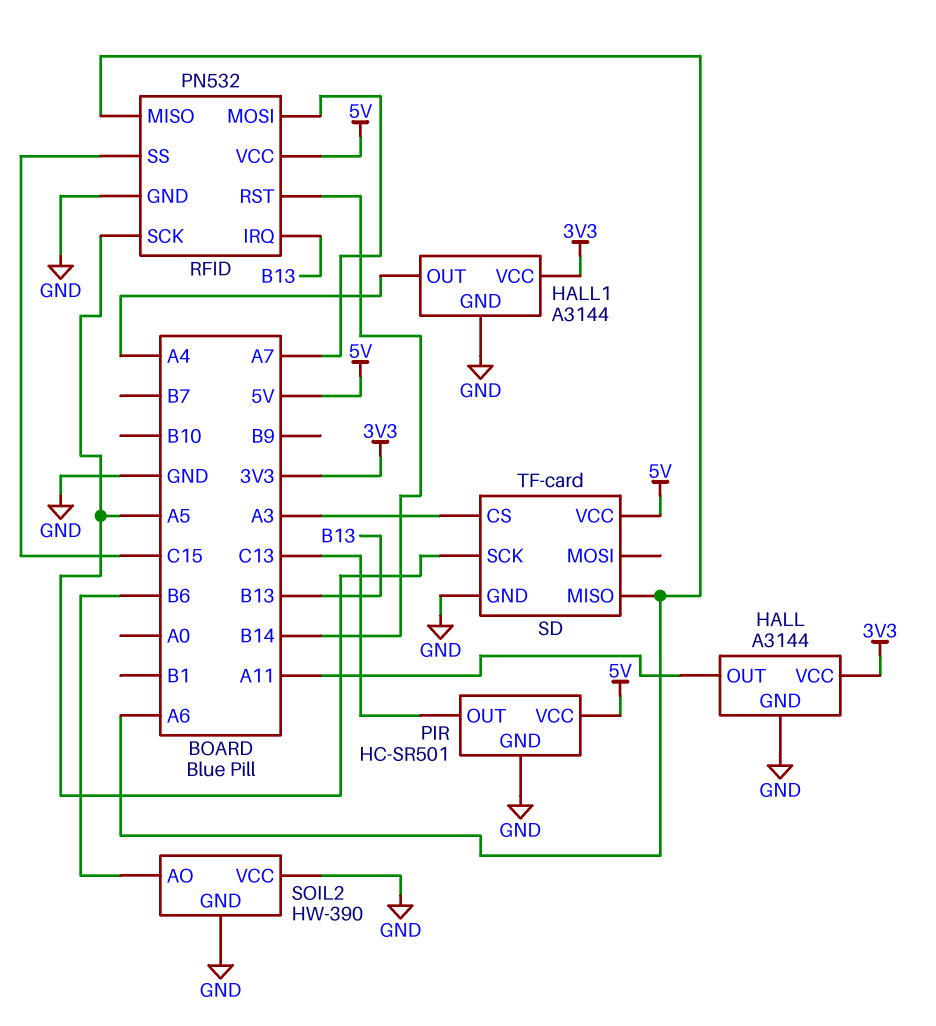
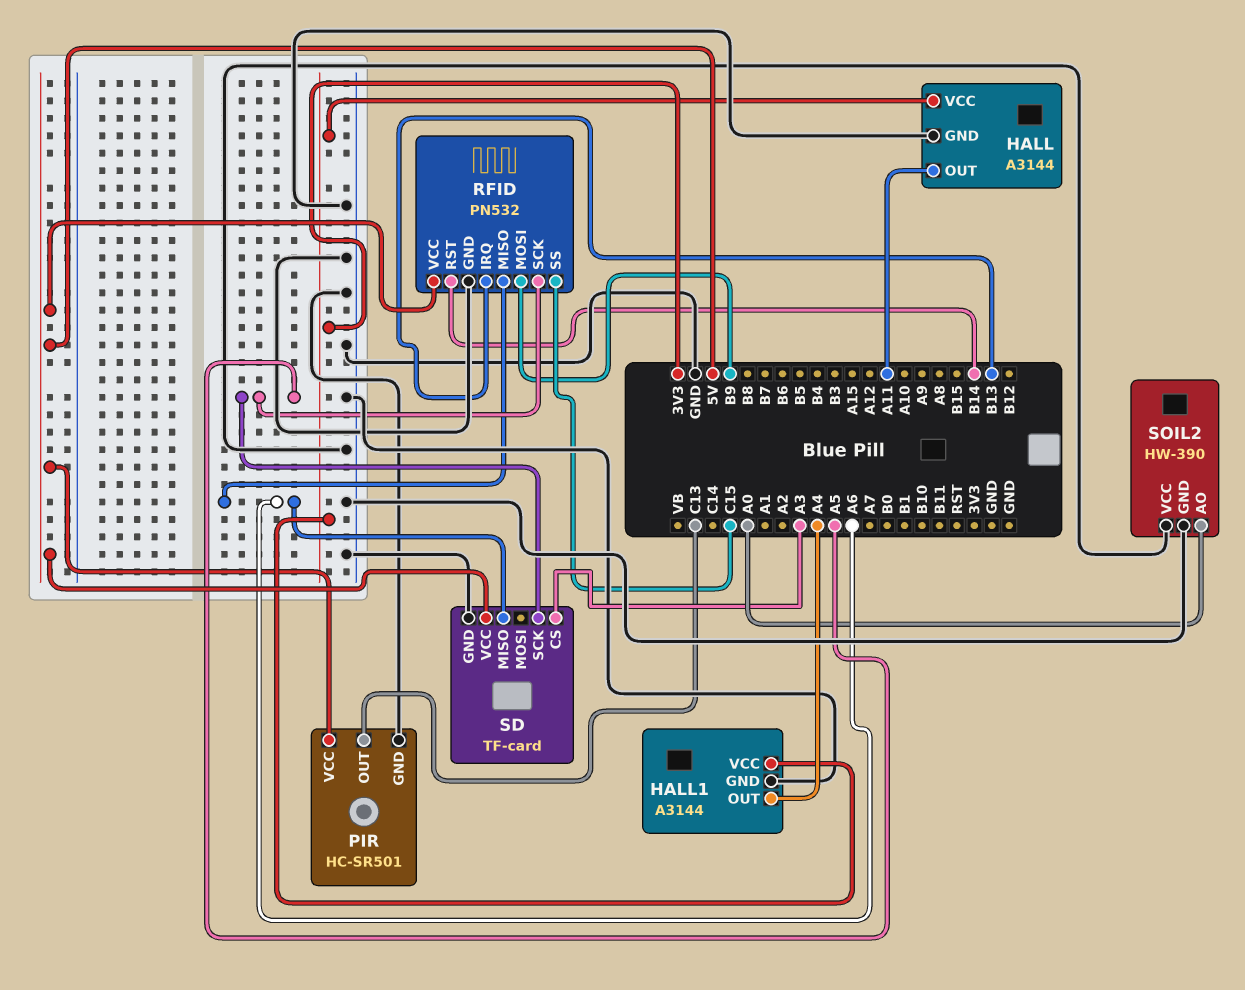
RFID pin MOSI: A7 -> B9
SOIL2 pin AO: B6 -> A0

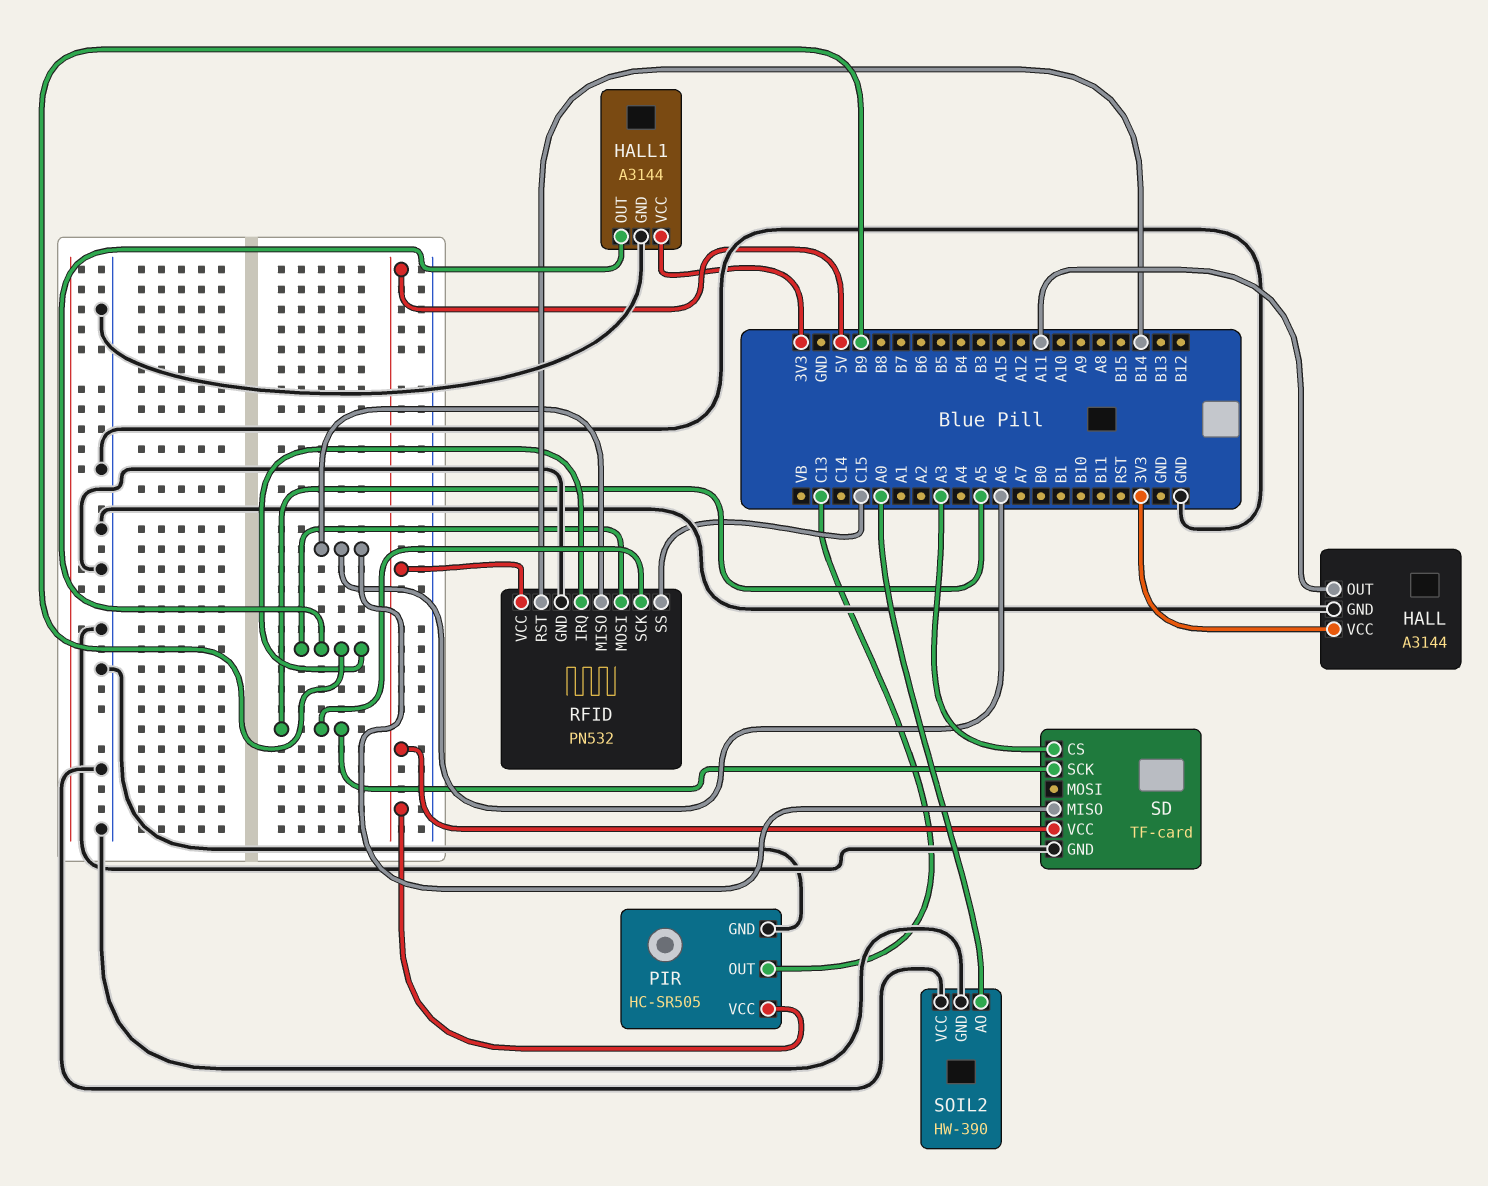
HALL1 pin OUT: A4 -> B9
PIR: HC-SR501 -> HC-SR505
RFID pin IRQ: B13 -> B9

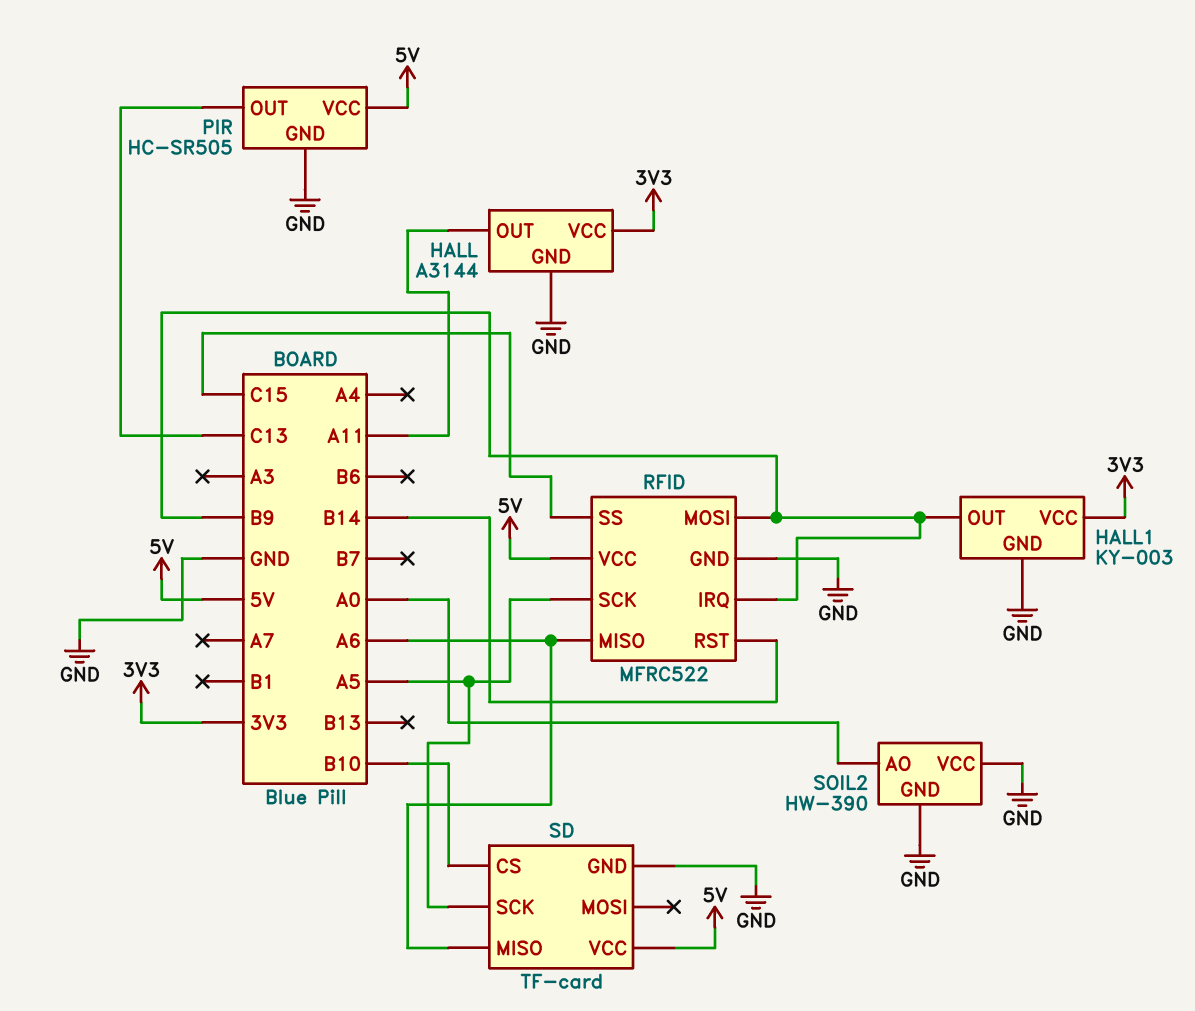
HALL1: A3144 -> KY-003
RFID: PN532 -> MFRC522
SD pin CS: A3 -> B10

